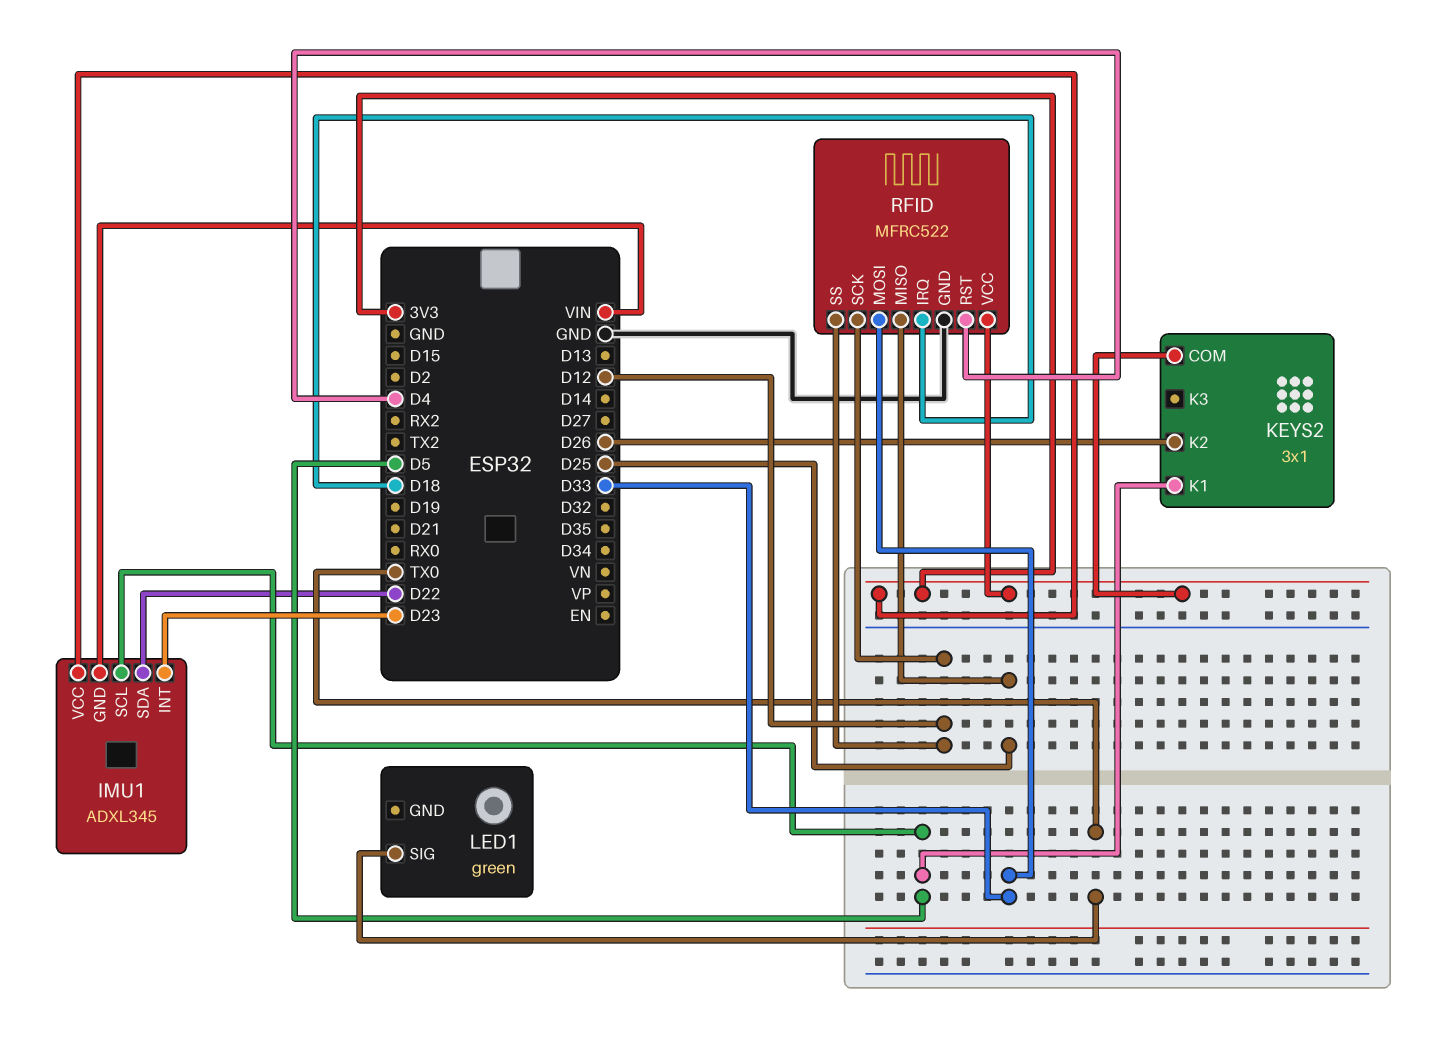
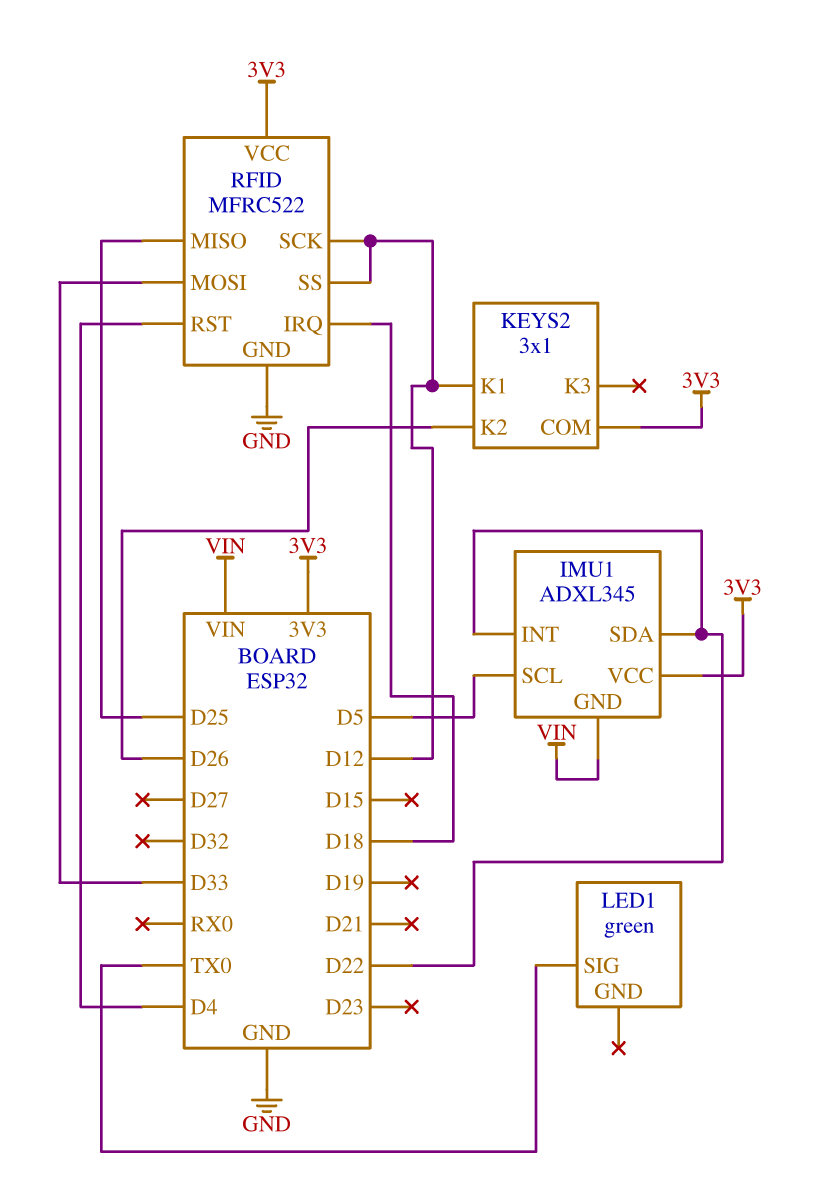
IMU1 pin INT: D23 -> D22
KEYS2 pin K1: D5 -> D12

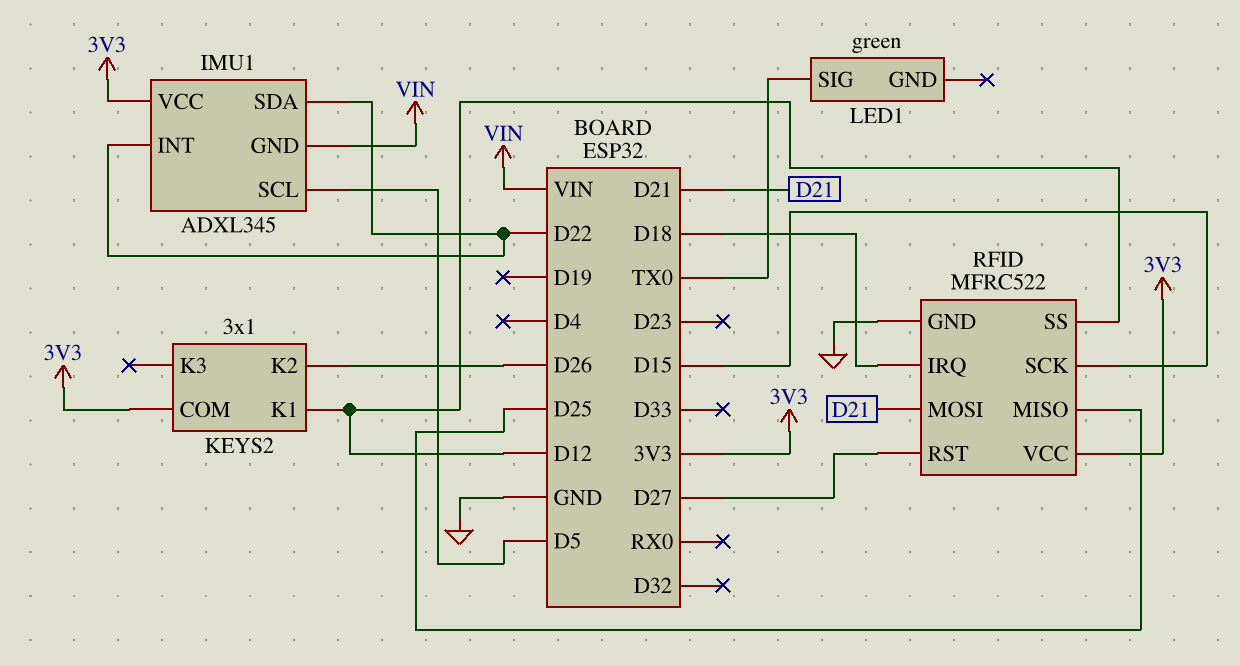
RFID pin MOSI: D33 -> D21
RFID pin RST: D4 -> D27
RFID pin SCK: D12 -> D15

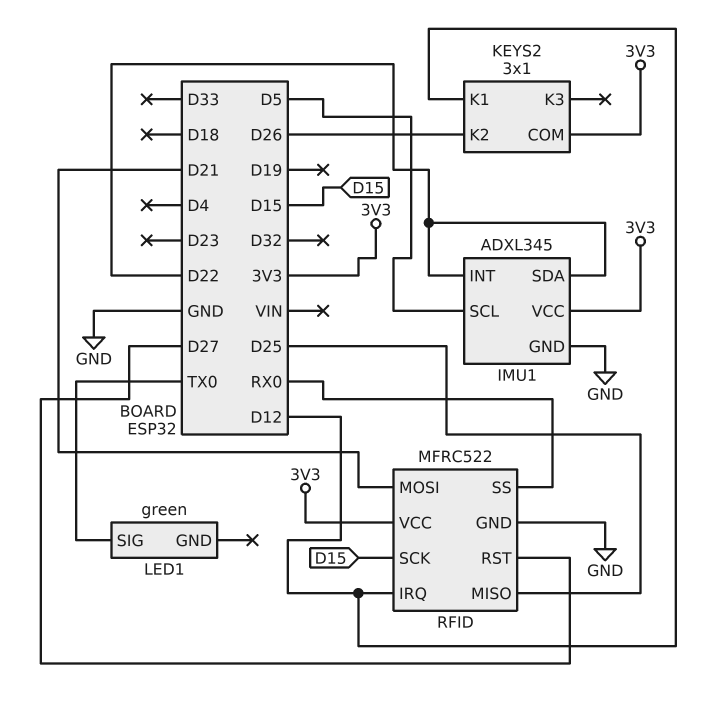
IMU1 pin GND: VIN -> GND
RFID pin IRQ: D18 -> D12
RFID pin SS: D12 -> RX0

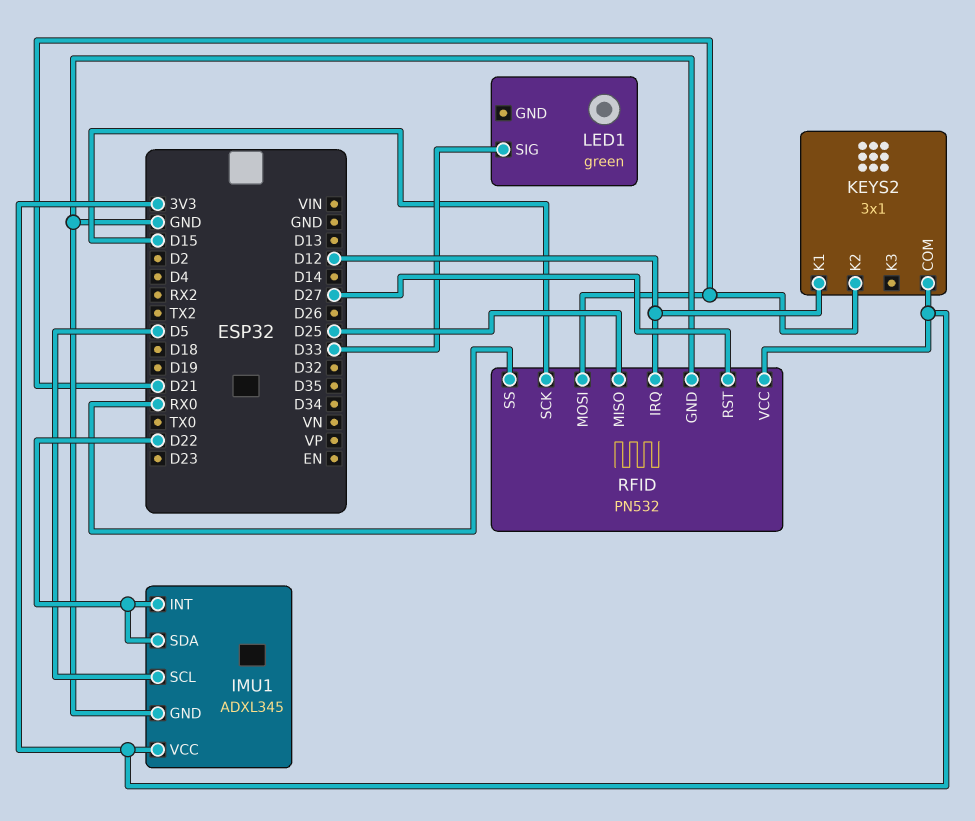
KEYS2 pin K2: D26 -> D21
LED1 pin SIG: TX0 -> D33
RFID: MFRC522 -> PN532

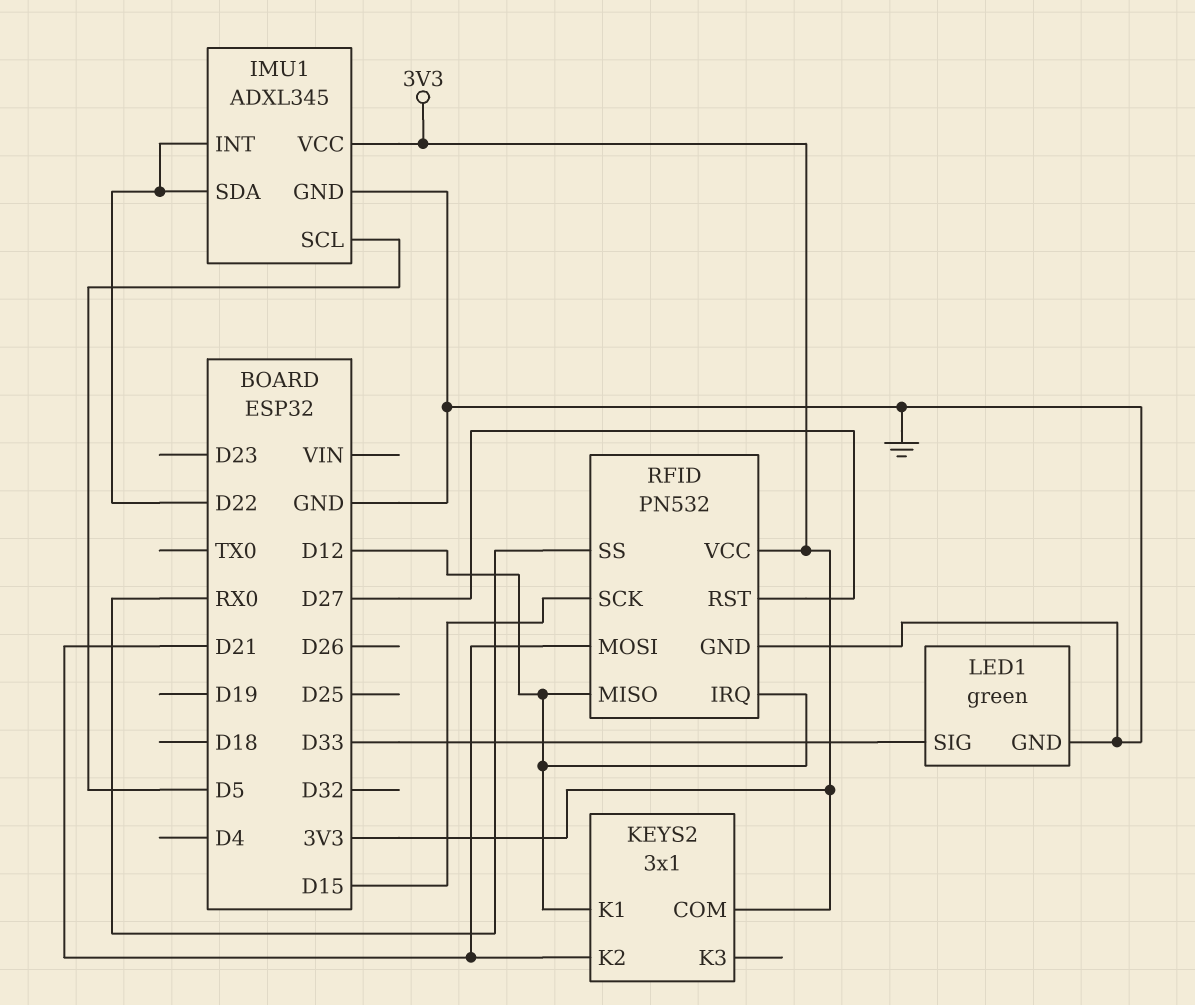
LED1 pin GND: none -> GND
RFID pin MISO: D25 -> D12

